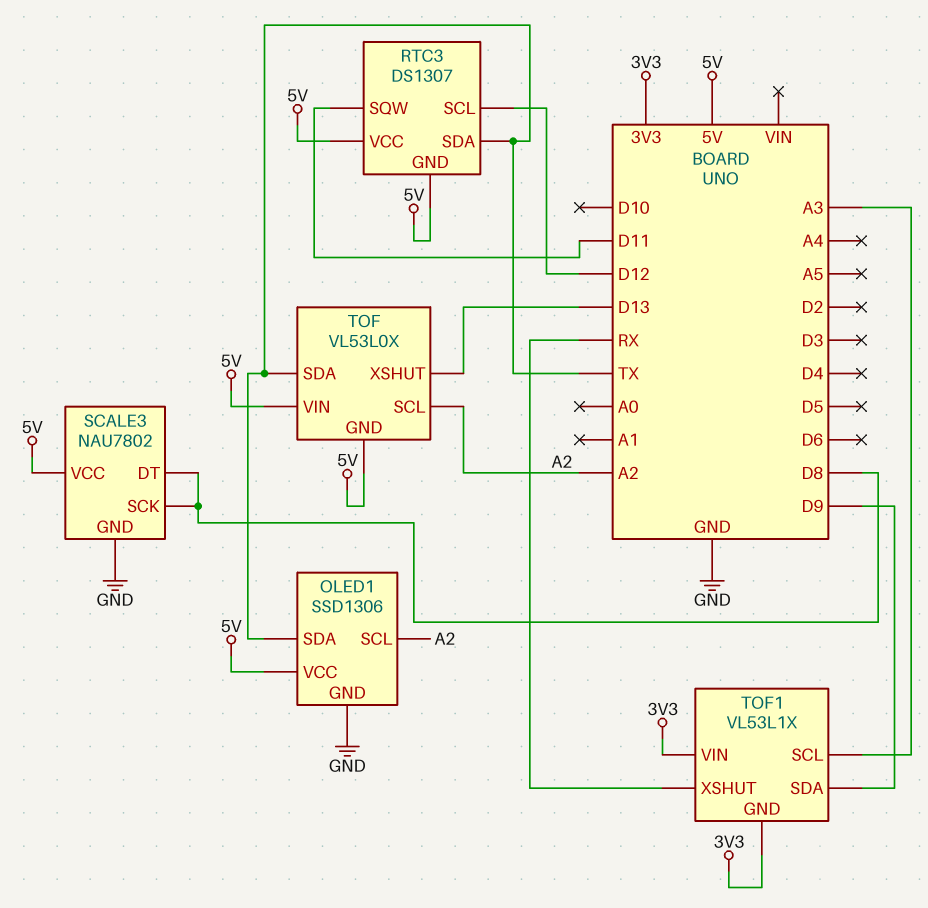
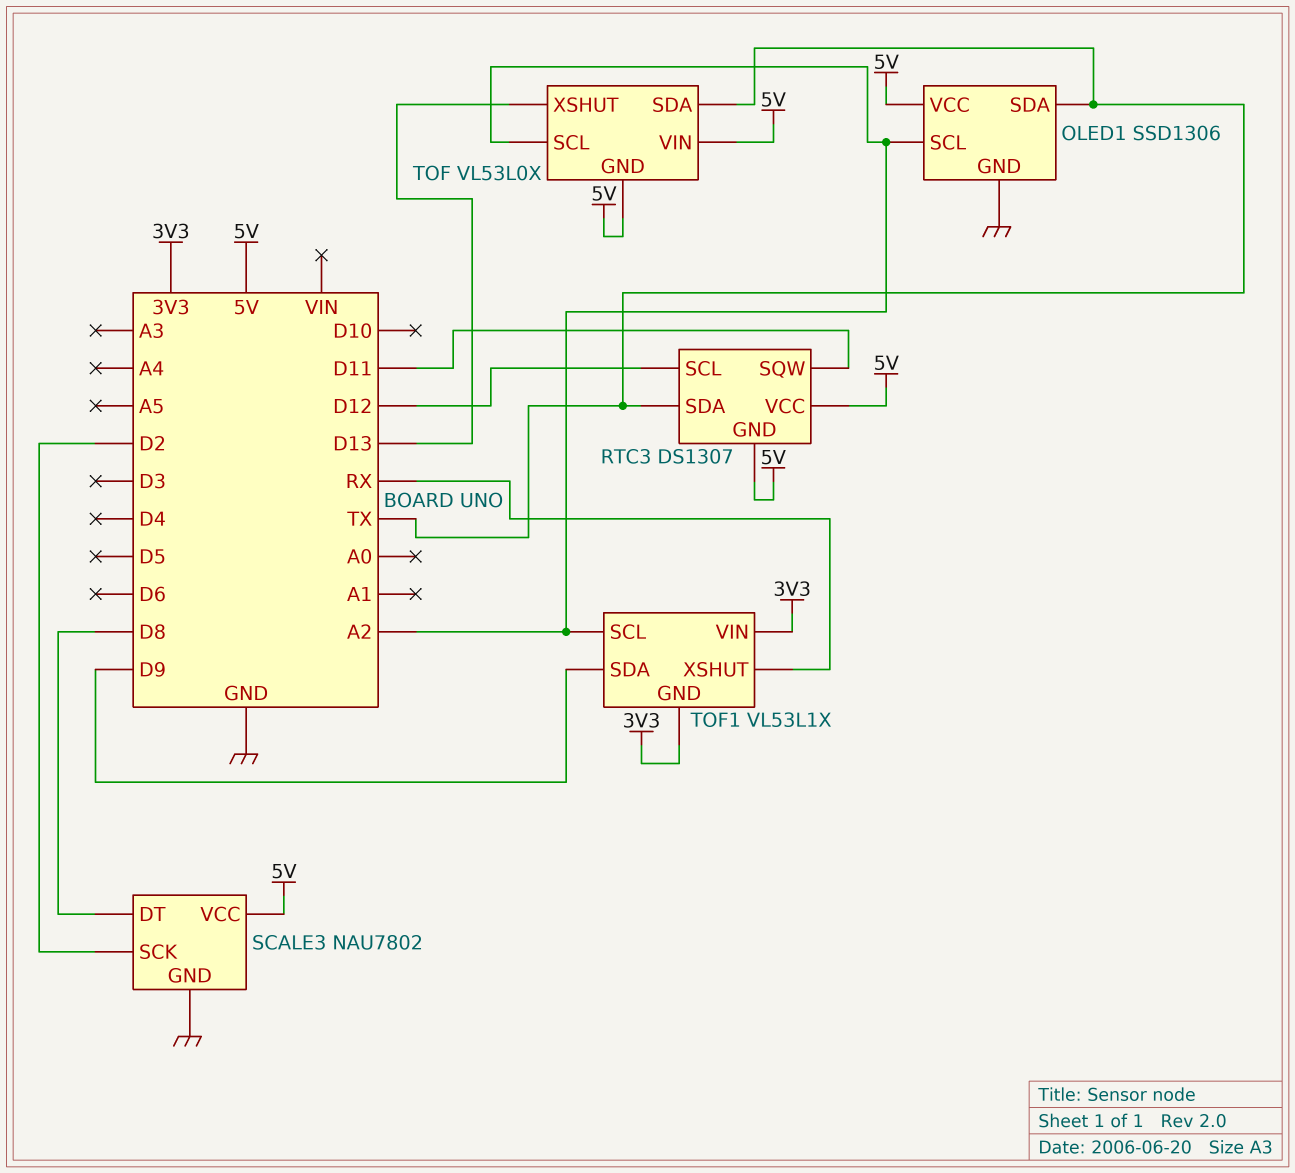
SCALE3 pin SCK: D8 -> D2
TOF1 pin SCL: A3 -> A2

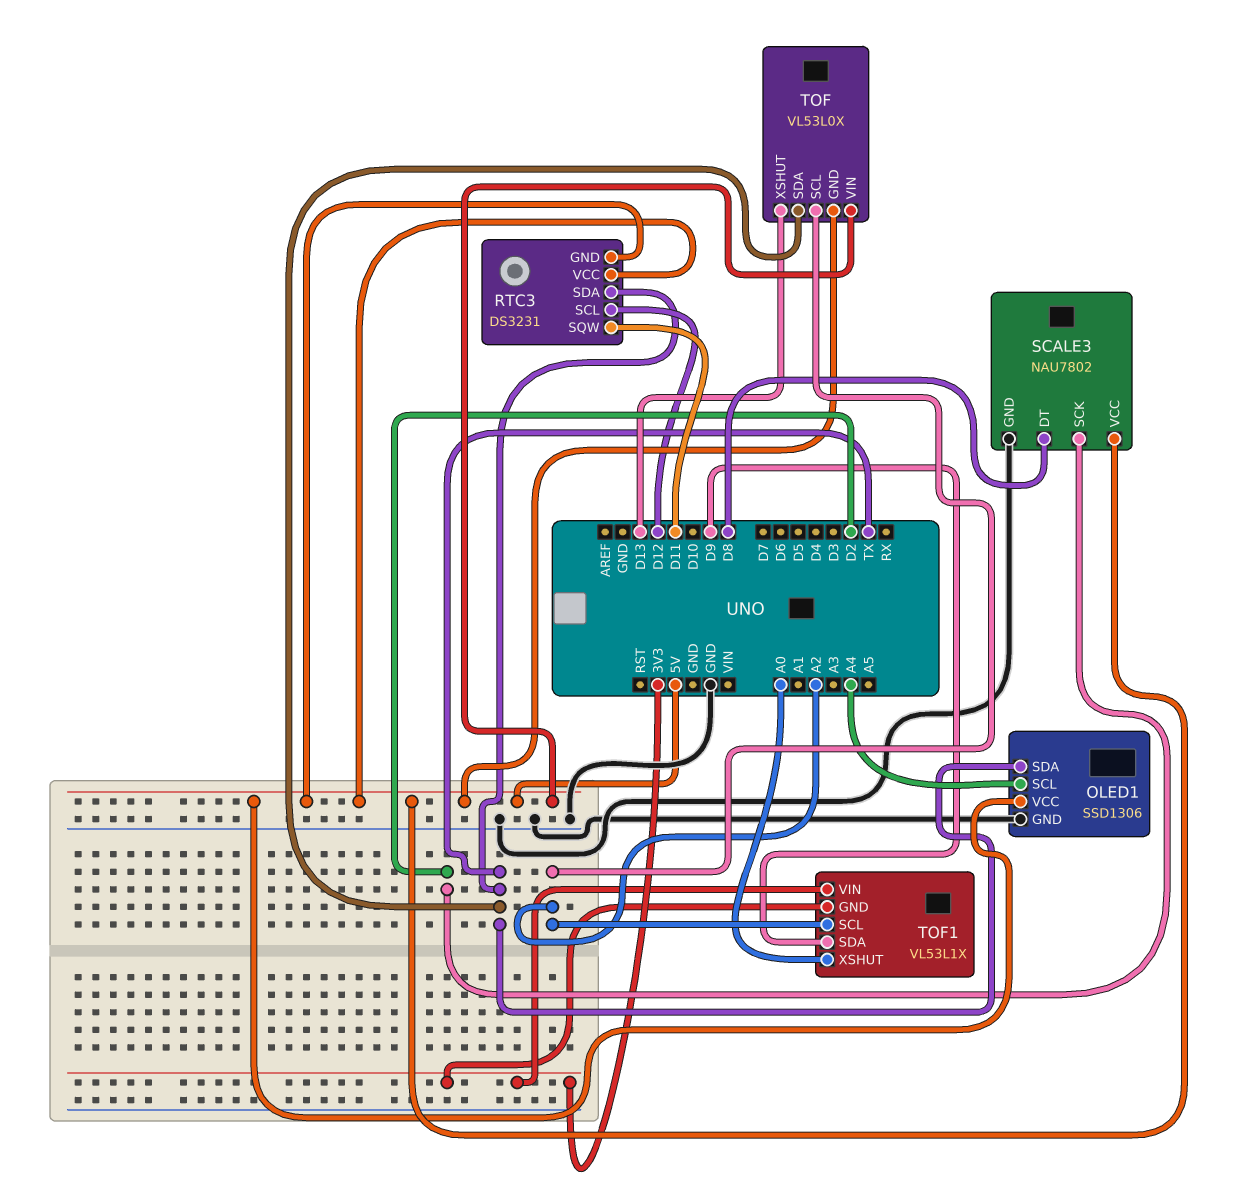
OLED1 pin SCL: A2 -> A4
RTC3: DS1307 -> DS3231
TOF1 pin XSHUT: RX -> A0

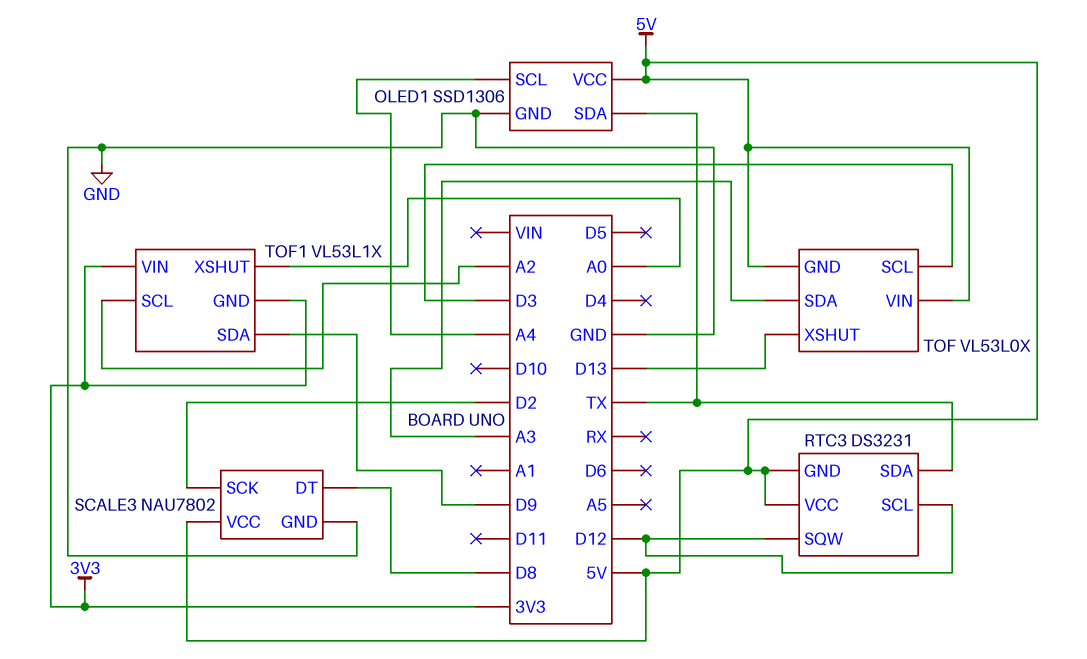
RTC3 pin SQW: D11 -> D12
TOF pin SCL: A2 -> D3
TOF pin SDA: TX -> A3

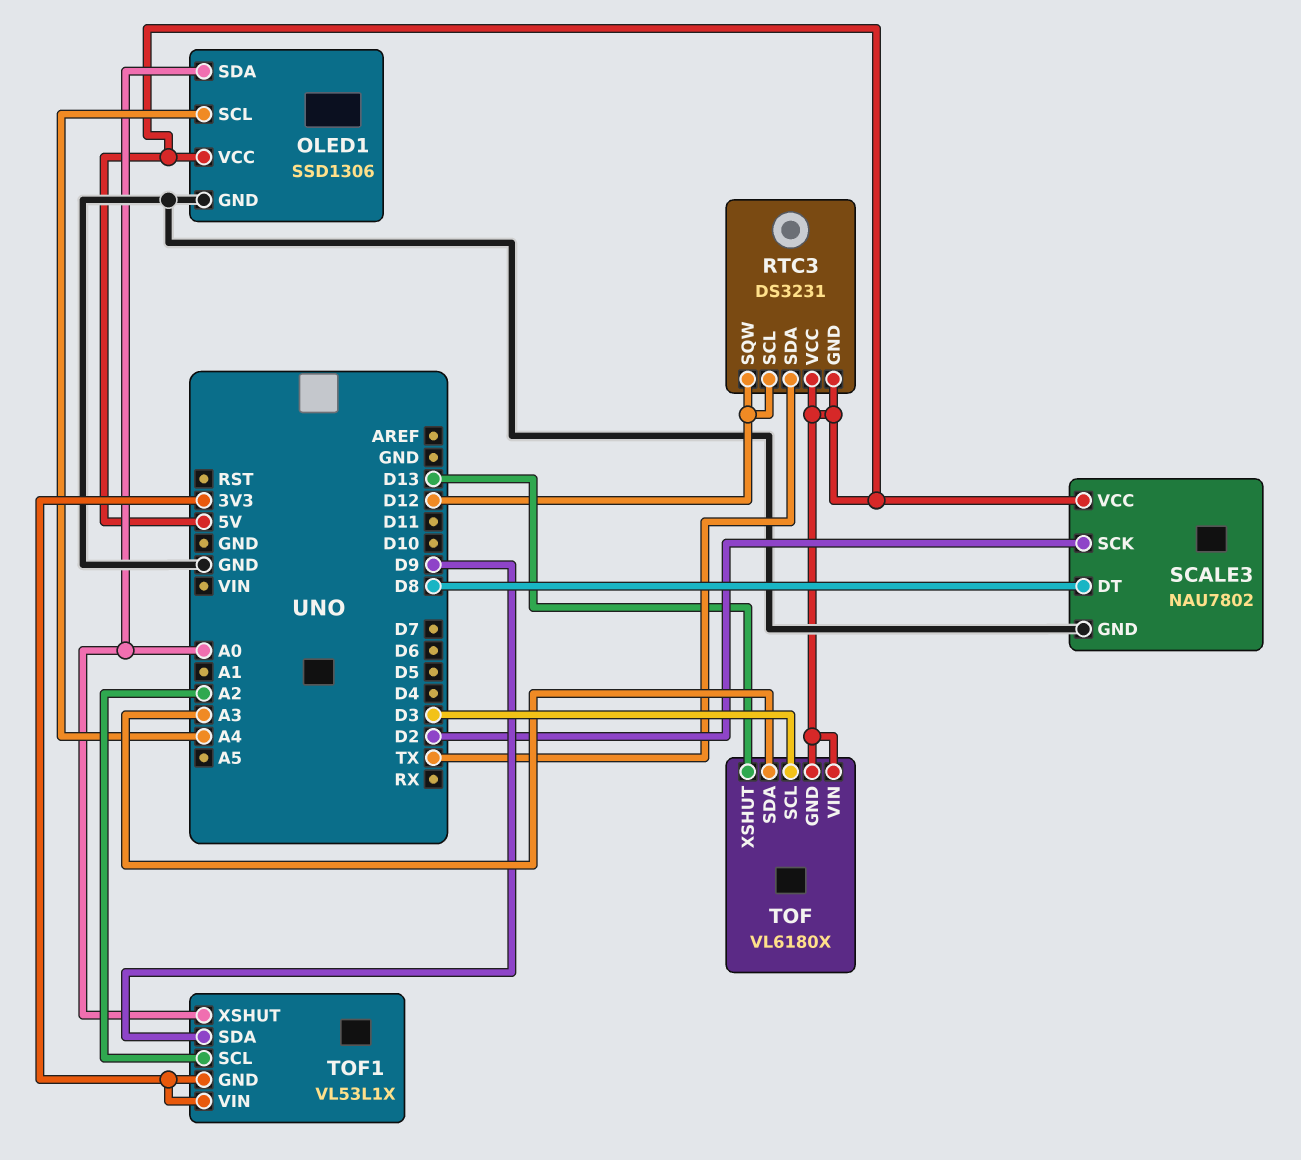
OLED1 pin SDA: TX -> A0
TOF: VL53L0X -> VL6180X

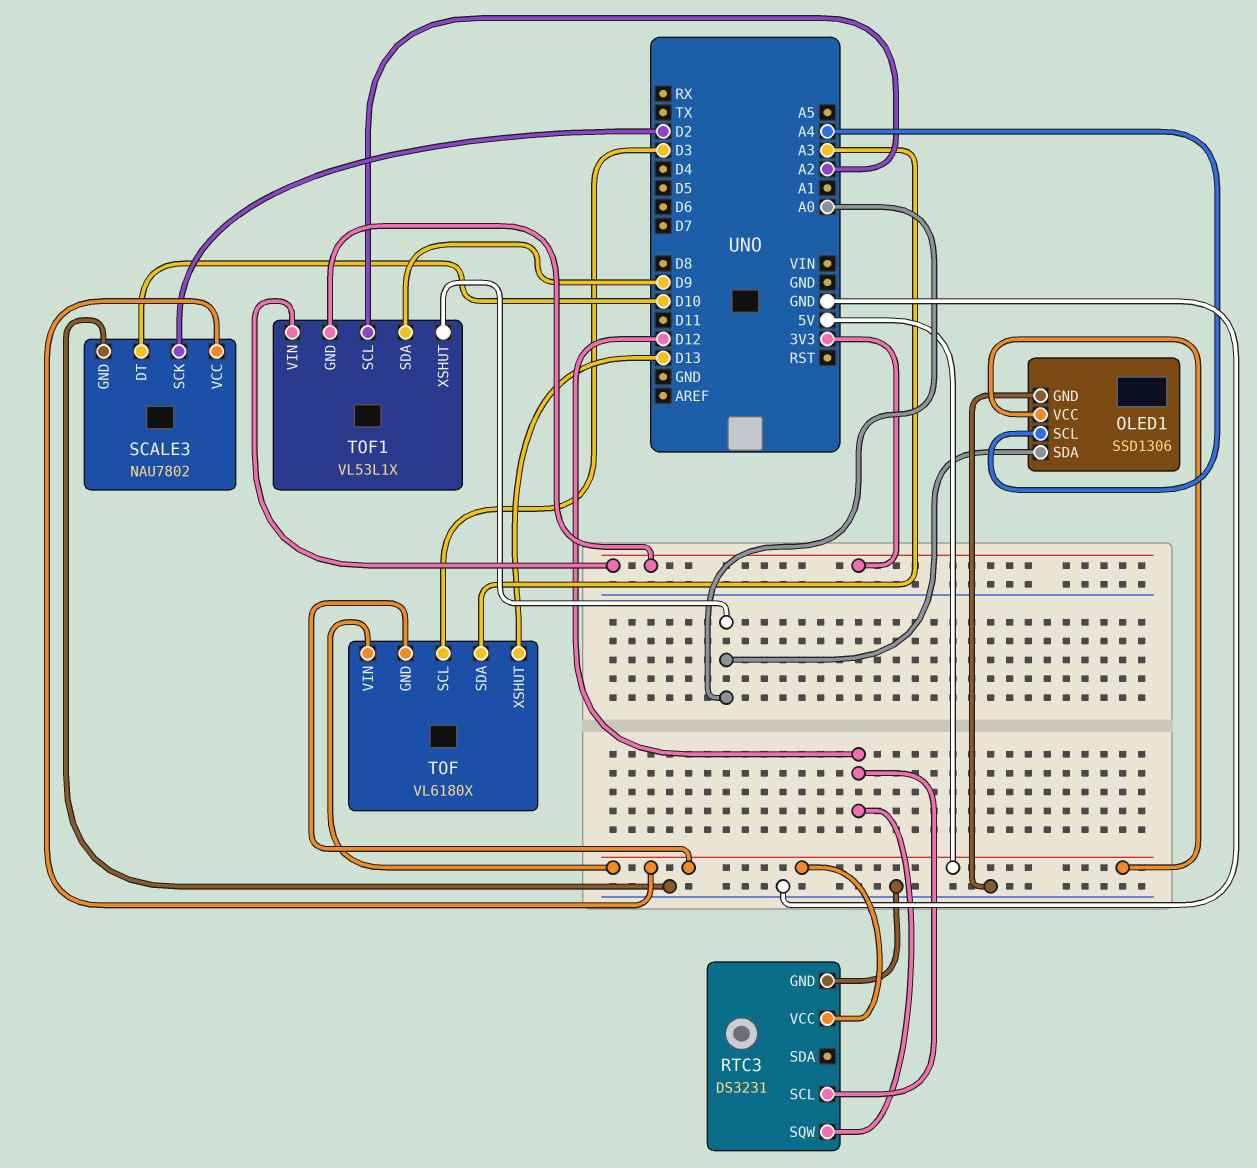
RTC3 pin GND: 5V -> GND
RTC3 pin SDA: TX -> none
SCALE3 pin DT: D8 -> D10

